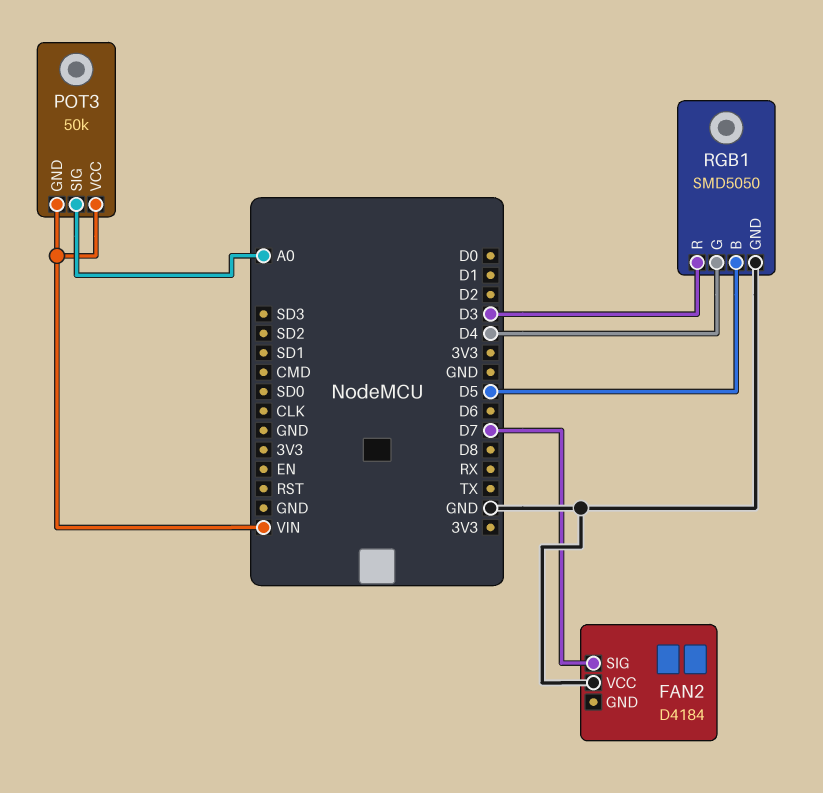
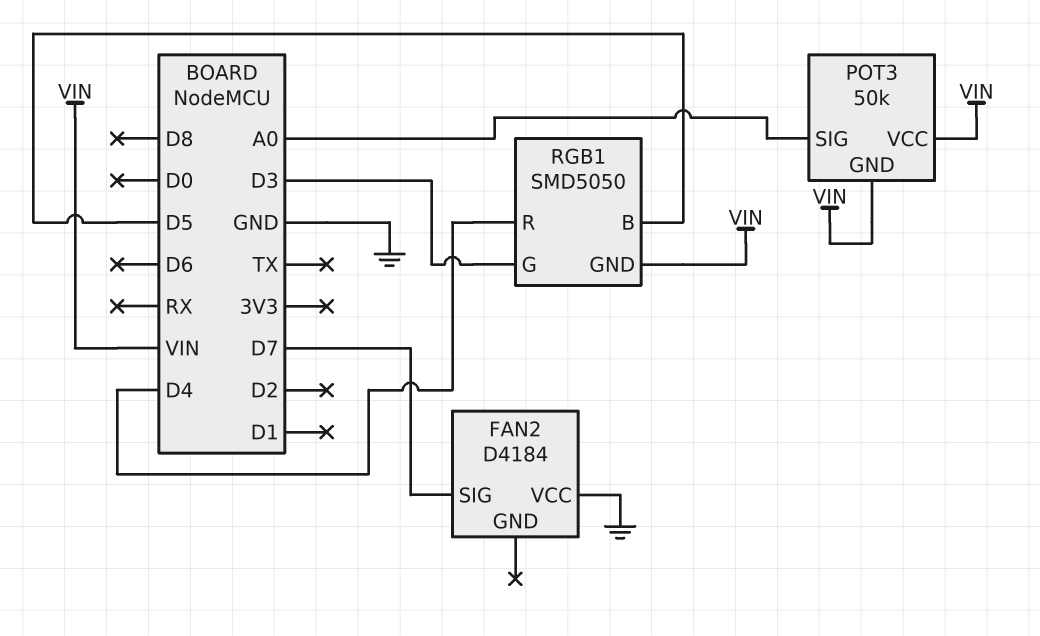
RGB1 pin G: D4 -> D3
RGB1 pin GND: GND -> VIN
RGB1 pin R: D3 -> D4

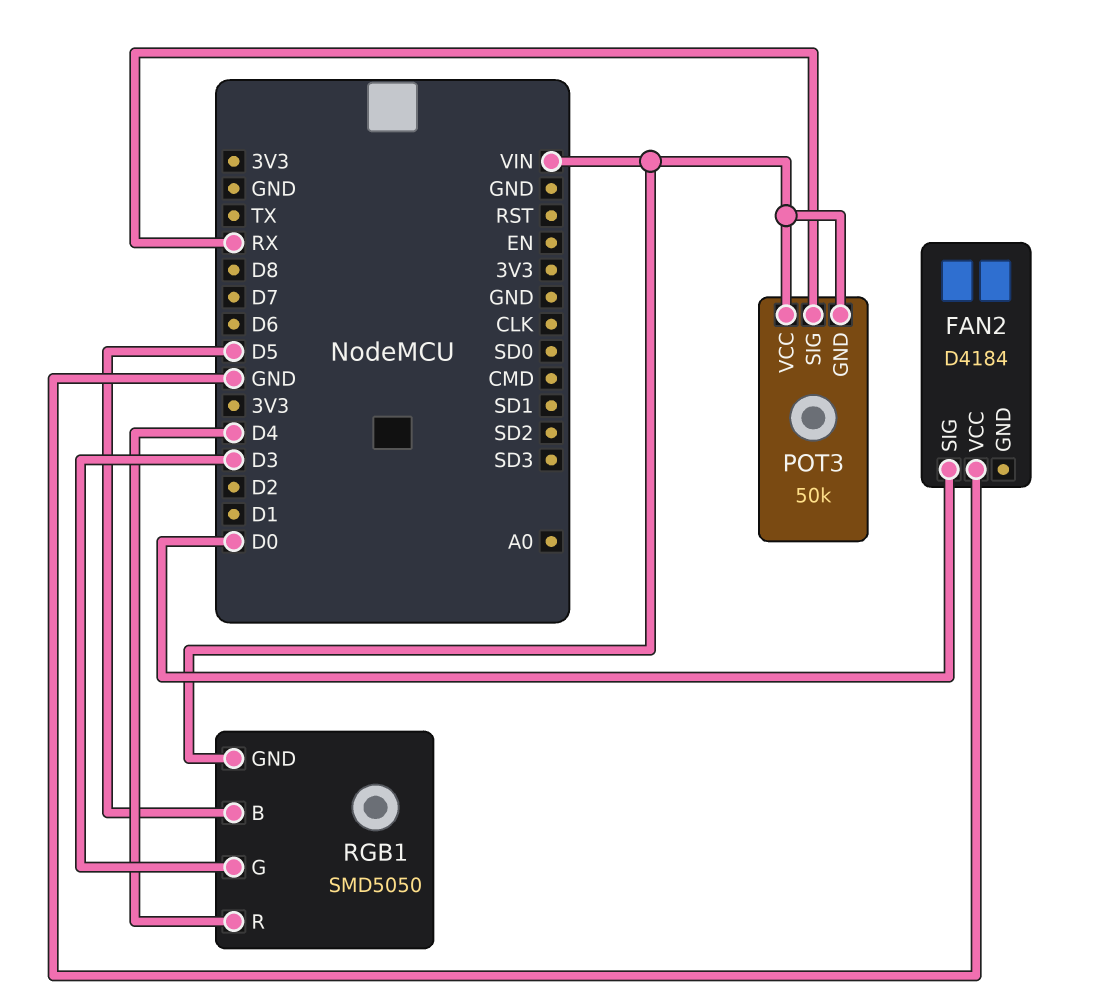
FAN2 pin SIG: D7 -> D0
POT3 pin SIG: A0 -> RX

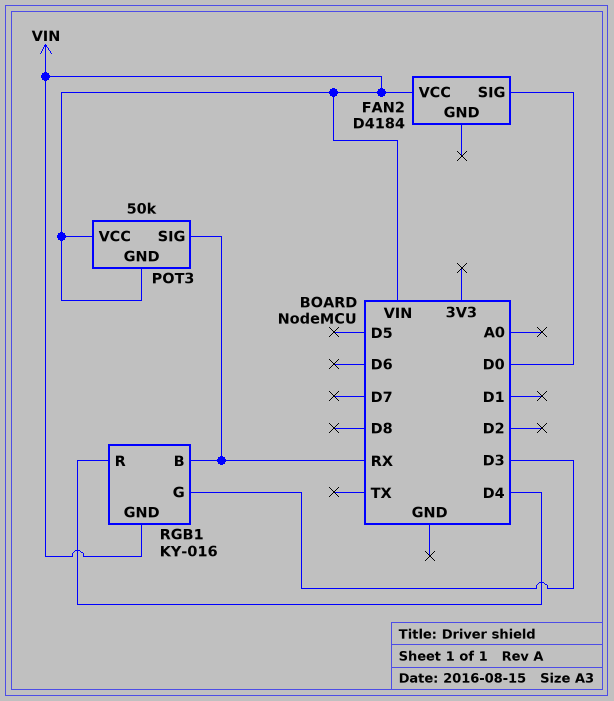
FAN2 pin VCC: GND -> VIN
RGB1: SMD5050 -> KY-016
RGB1 pin B: D5 -> RX

